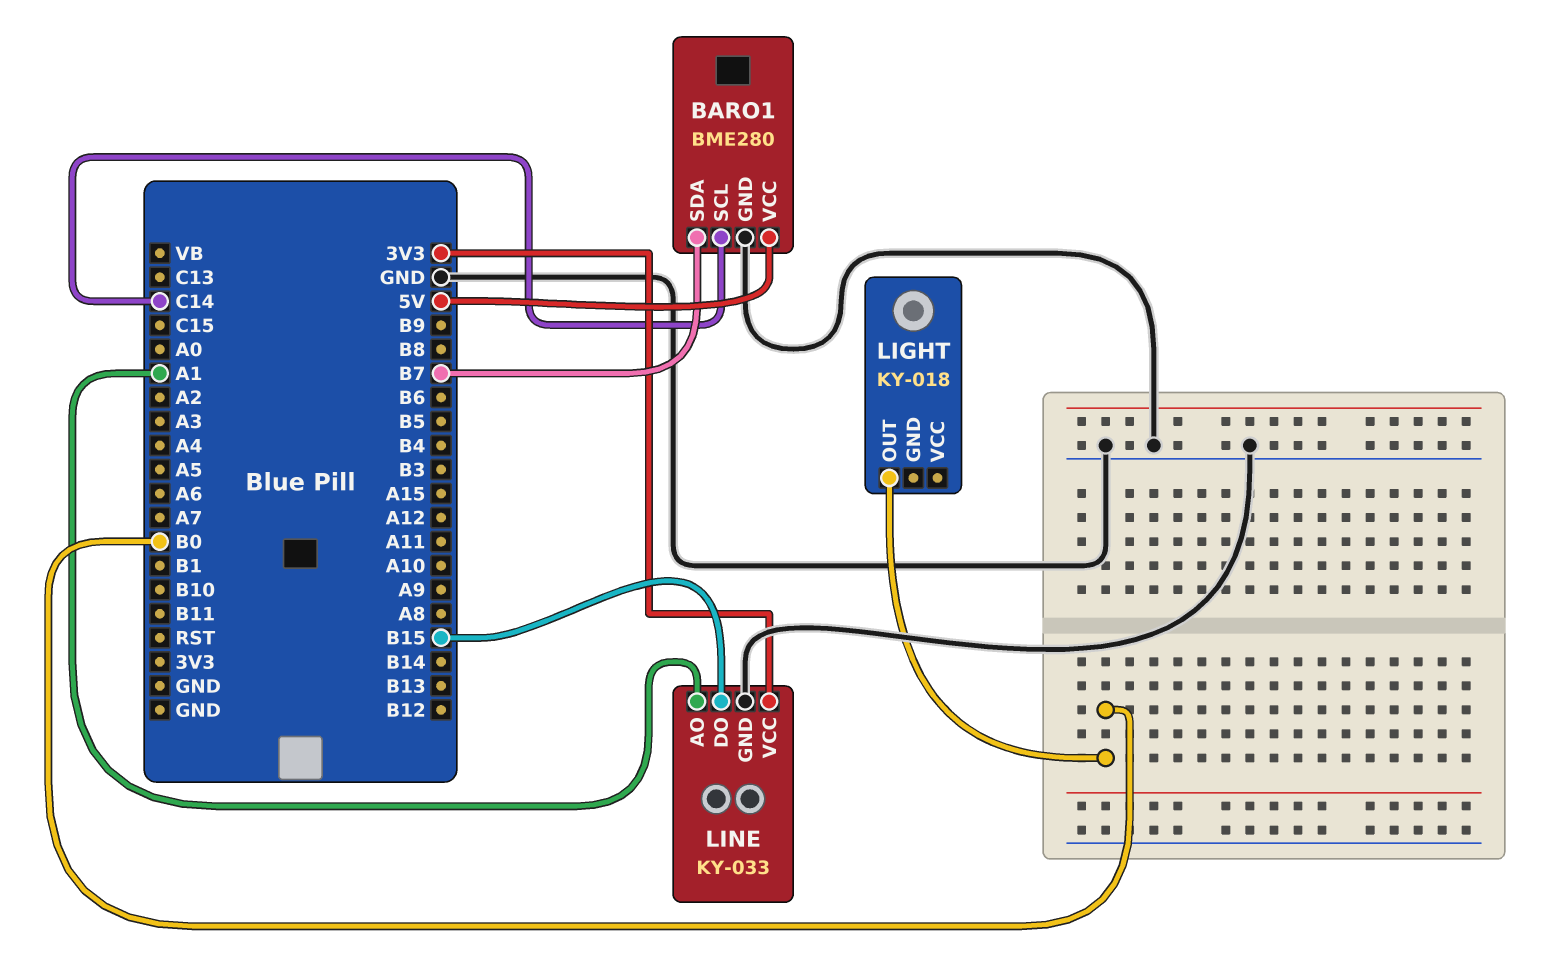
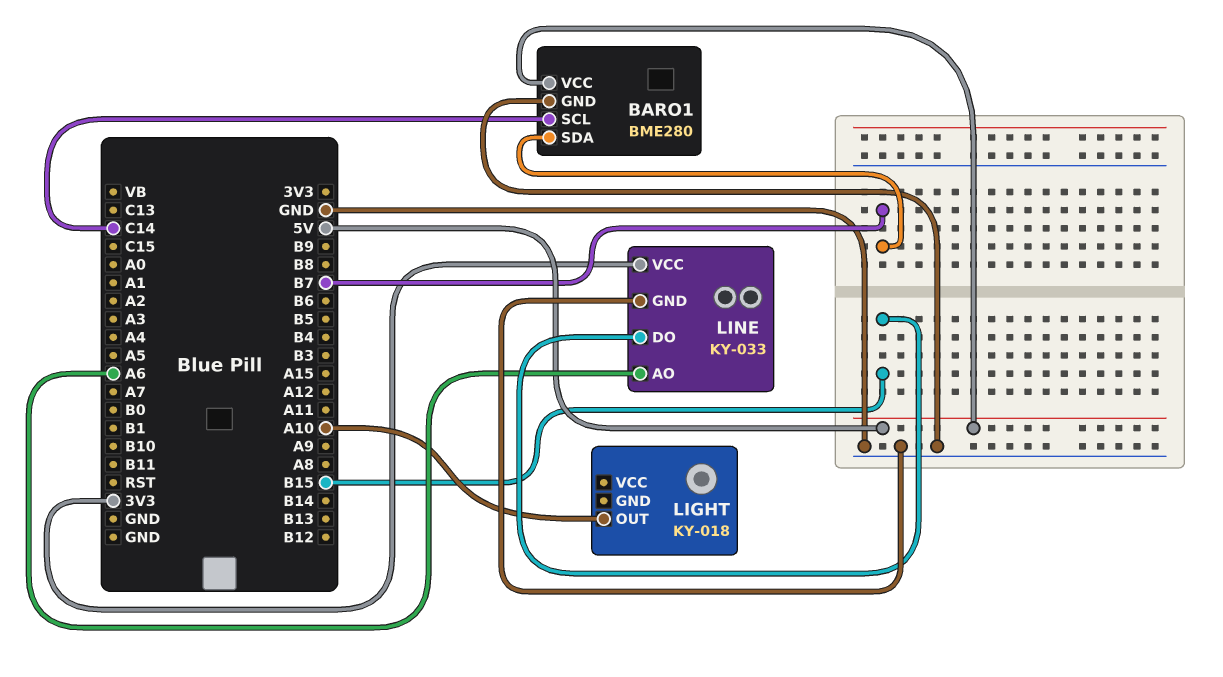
LIGHT pin OUT: B0 -> A10
LINE pin AO: A1 -> A6

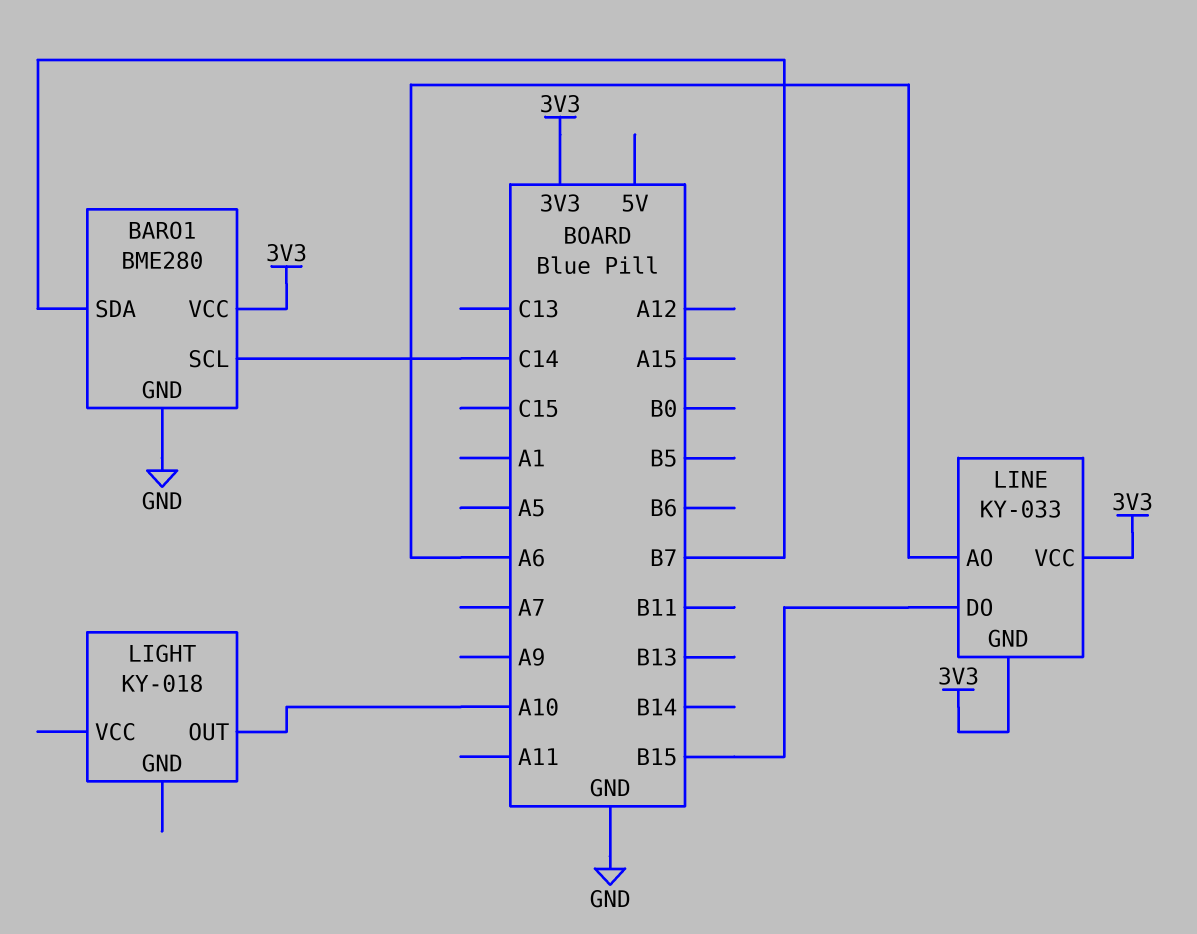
BARO1 pin VCC: 5V -> 3V3
LINE pin GND: GND -> 3V3

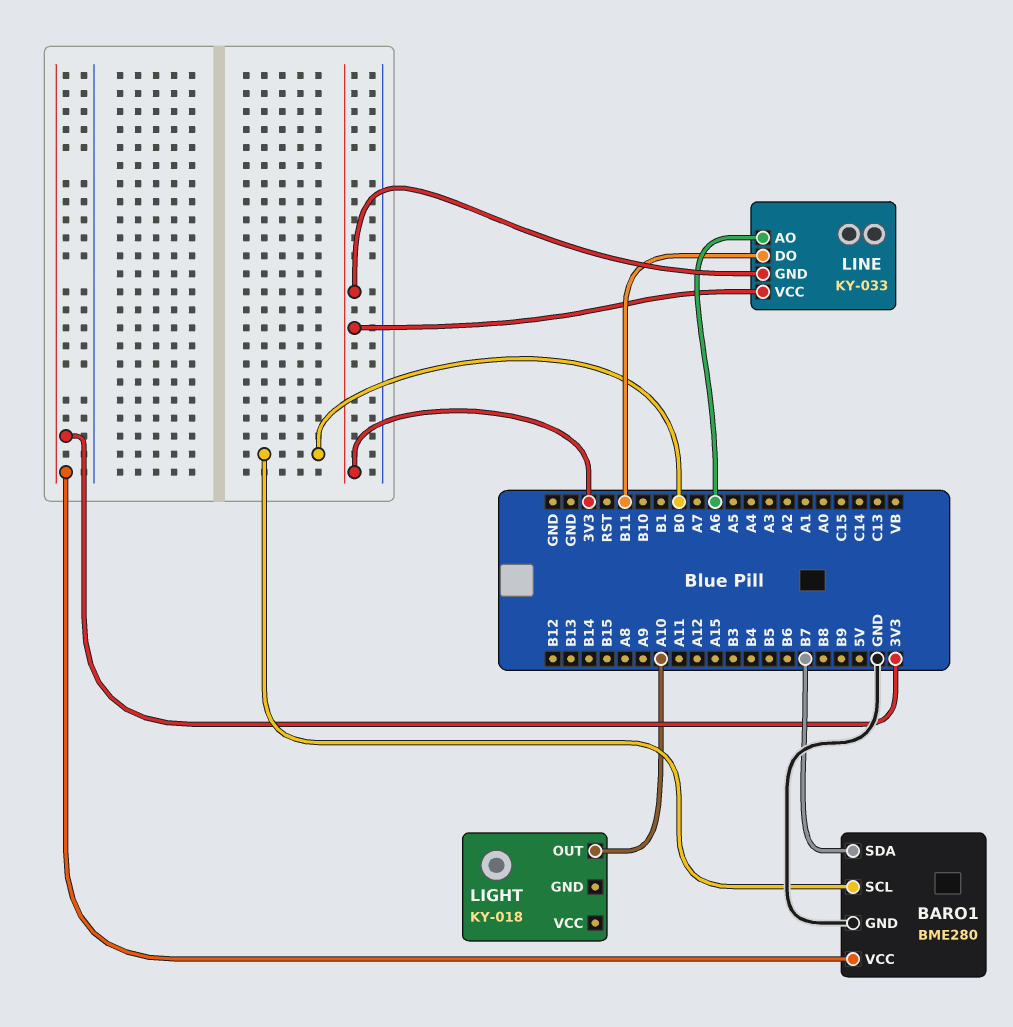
BARO1 pin SCL: C14 -> B0
LINE pin DO: B15 -> B11

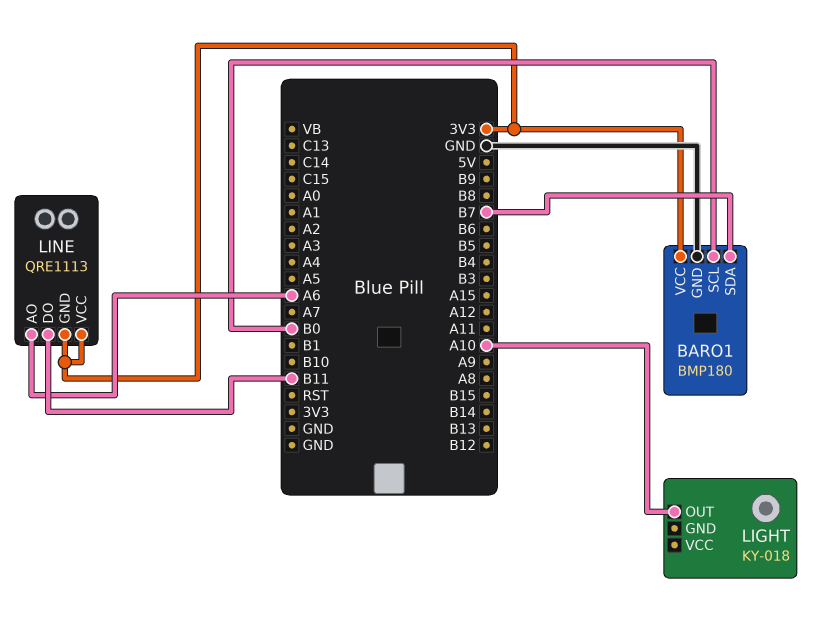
BARO1: BME280 -> BMP180
LINE: KY-033 -> QRE1113

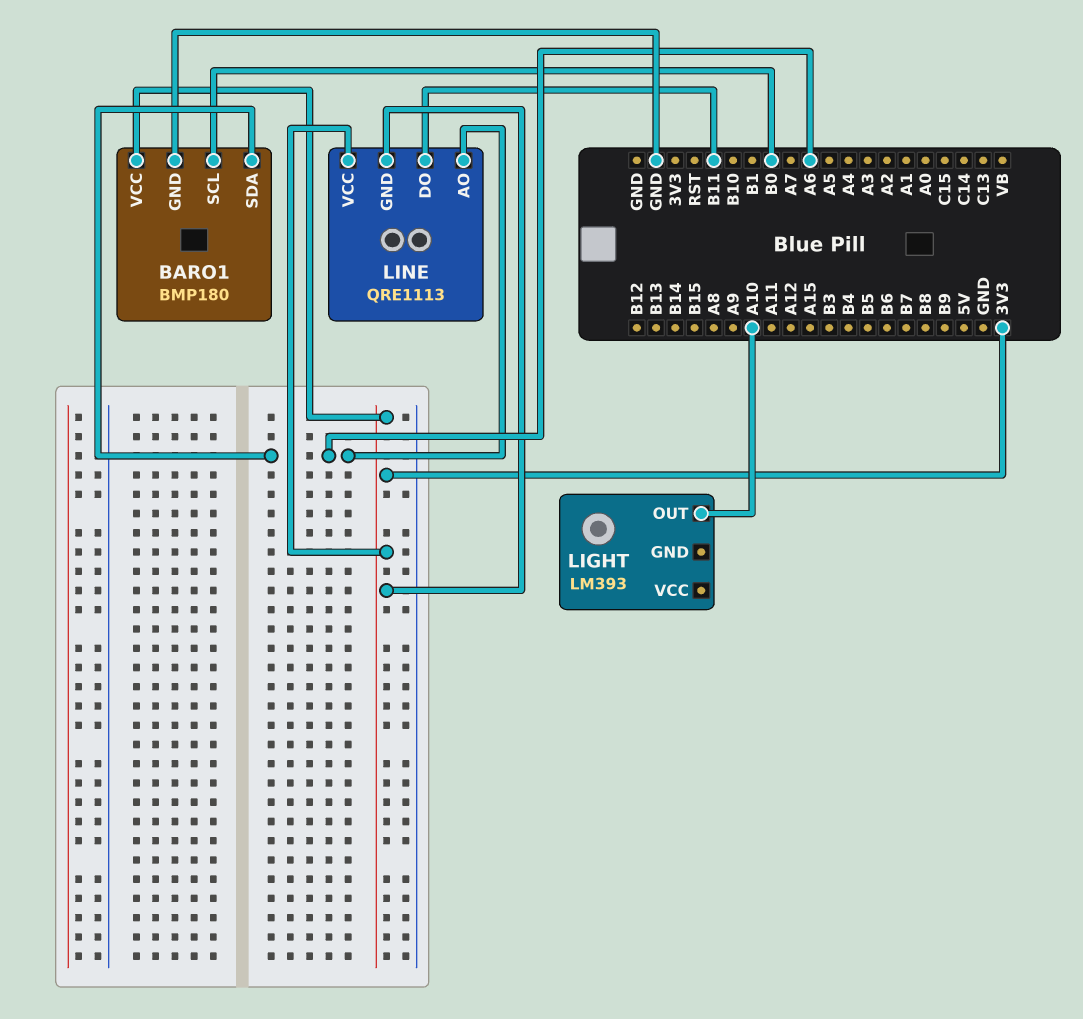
BARO1 pin SDA: B7 -> A6
LIGHT: KY-018 -> LM393

